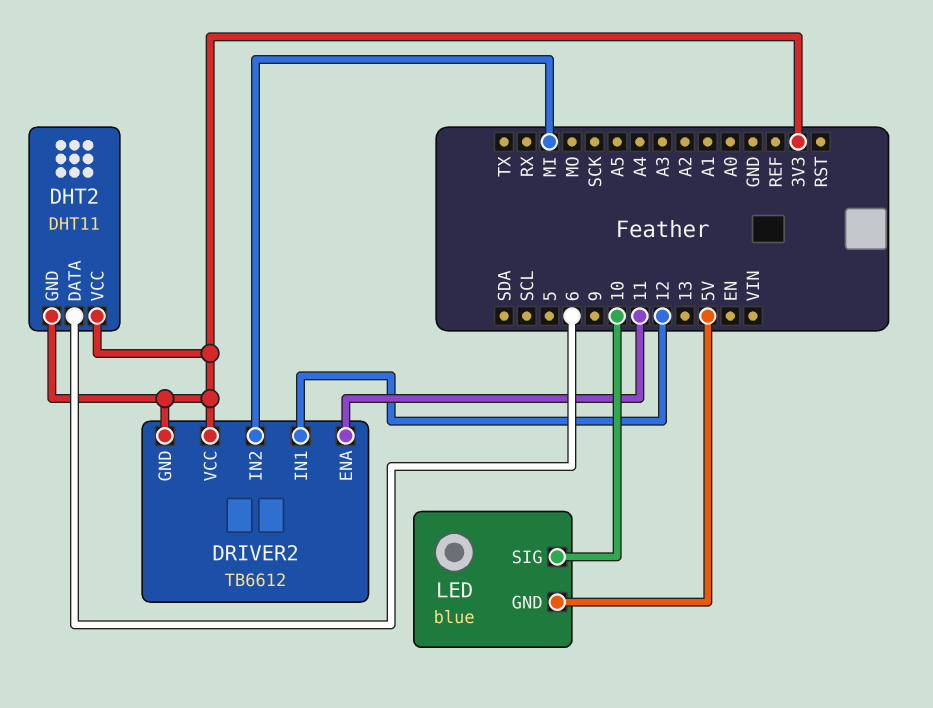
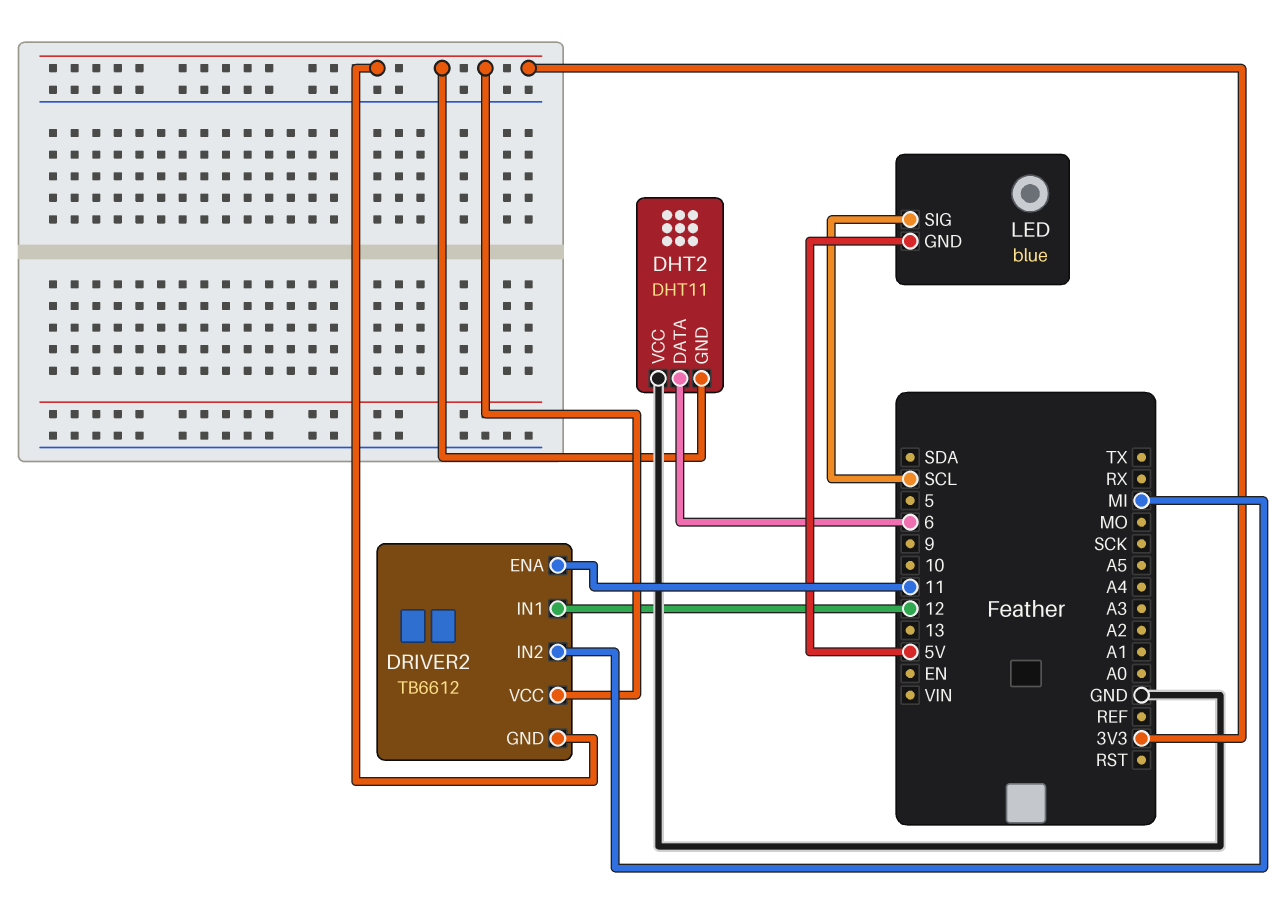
DHT2 pin VCC: 3V3 -> GND
LED pin SIG: 10 -> SCL

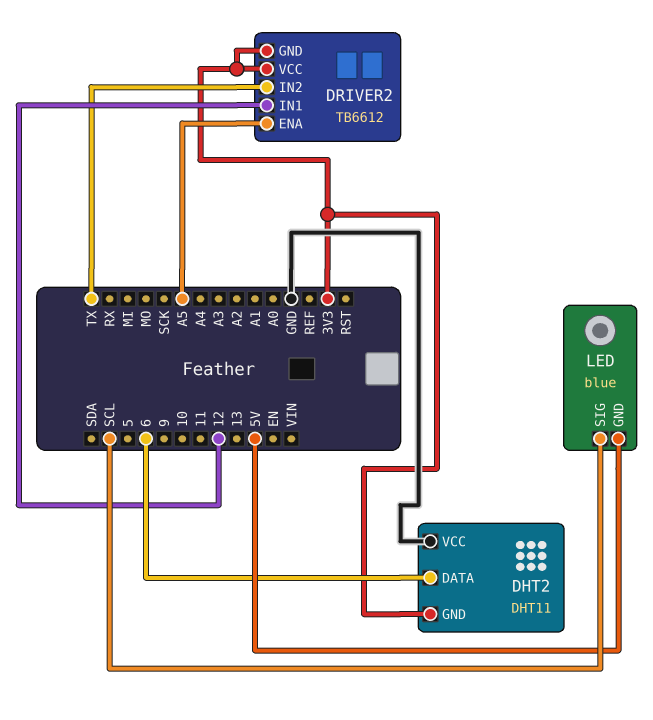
DRIVER2 pin ENA: 11 -> A5
DRIVER2 pin IN2: MI -> TX

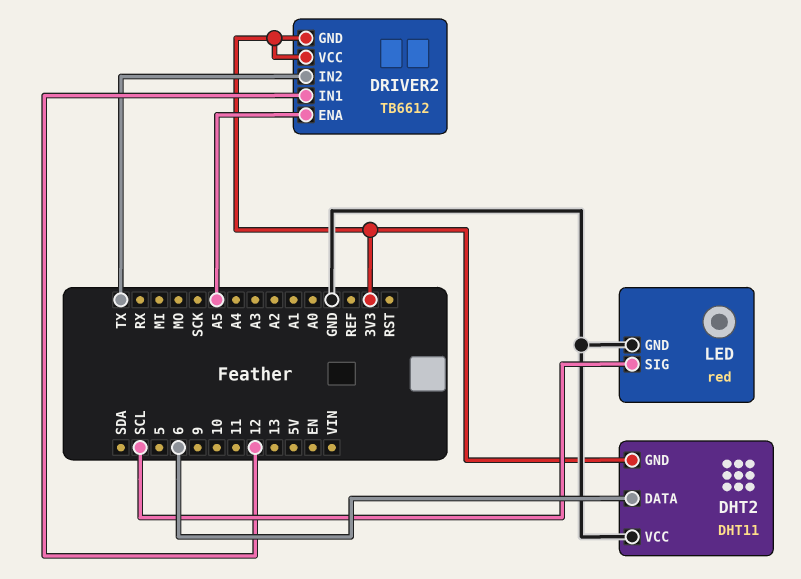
LED: blue -> red
LED pin GND: 5V -> GND

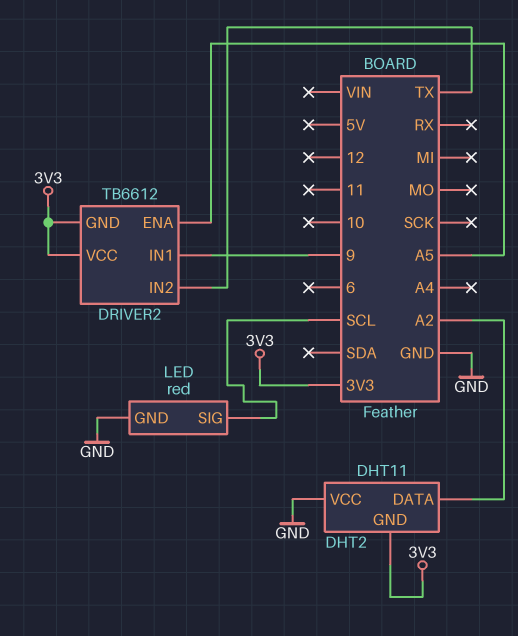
DHT2 pin DATA: 6 -> A2
DRIVER2 pin IN1: 12 -> 9

